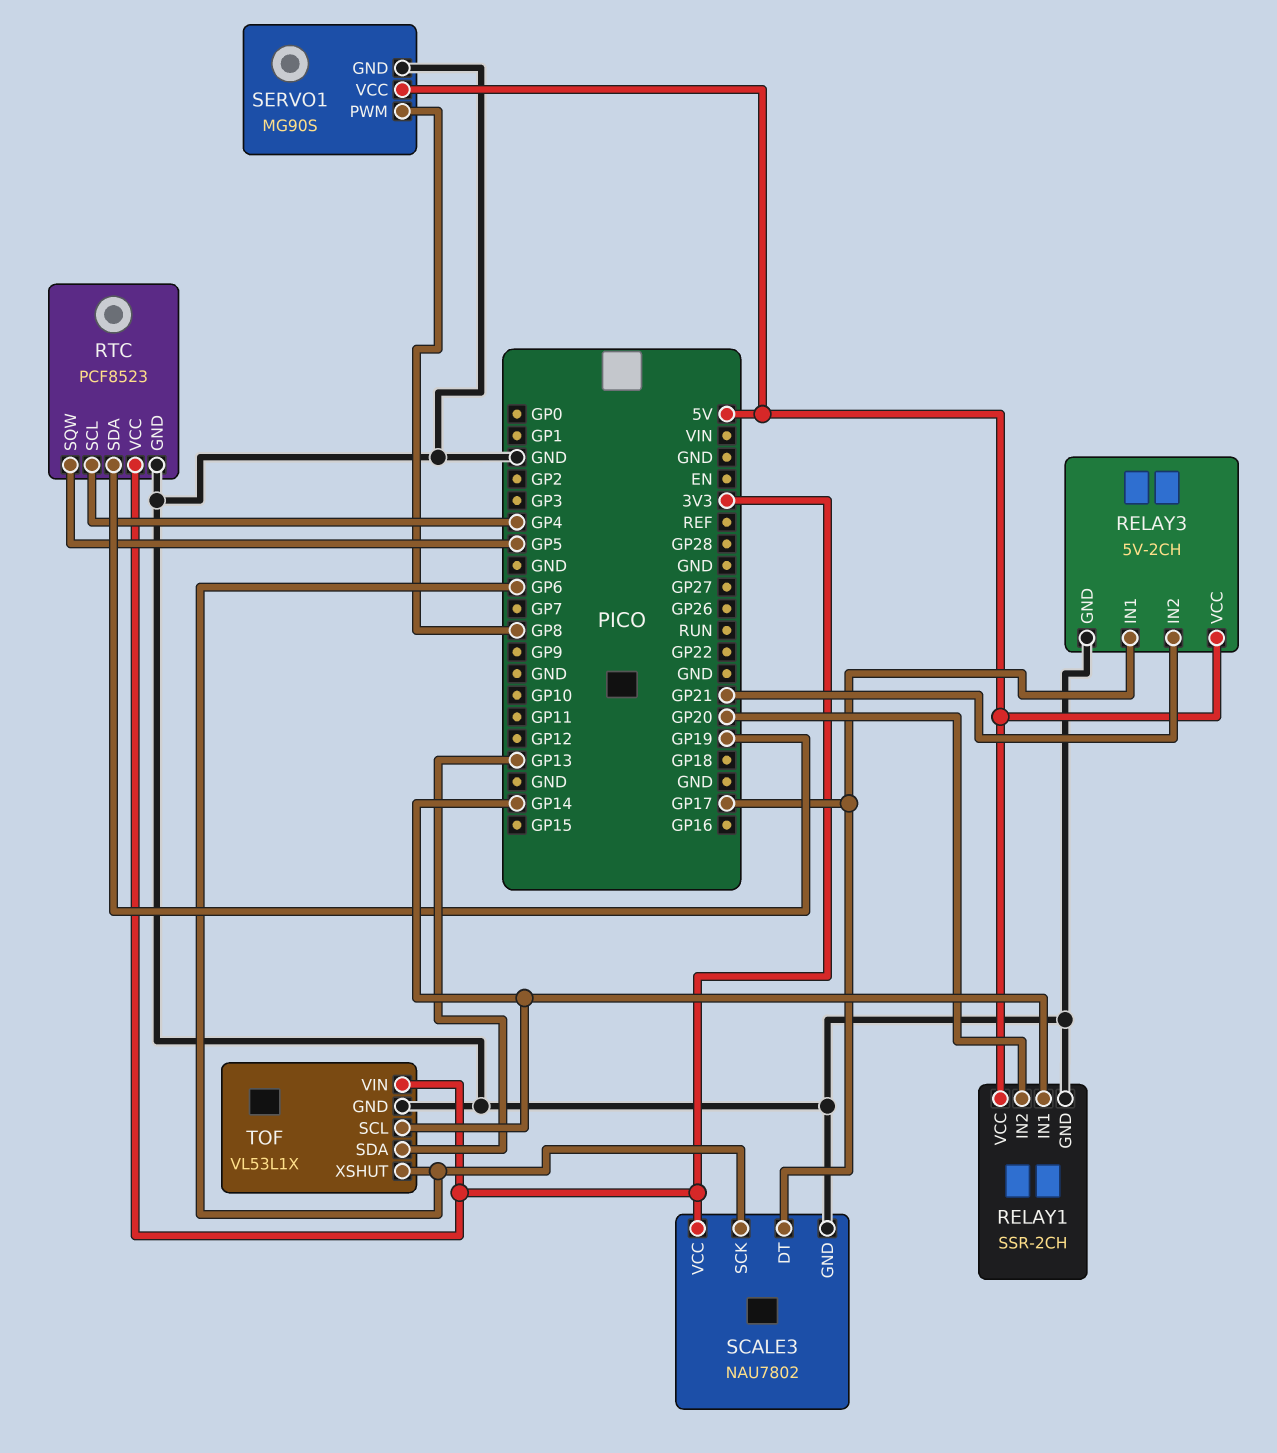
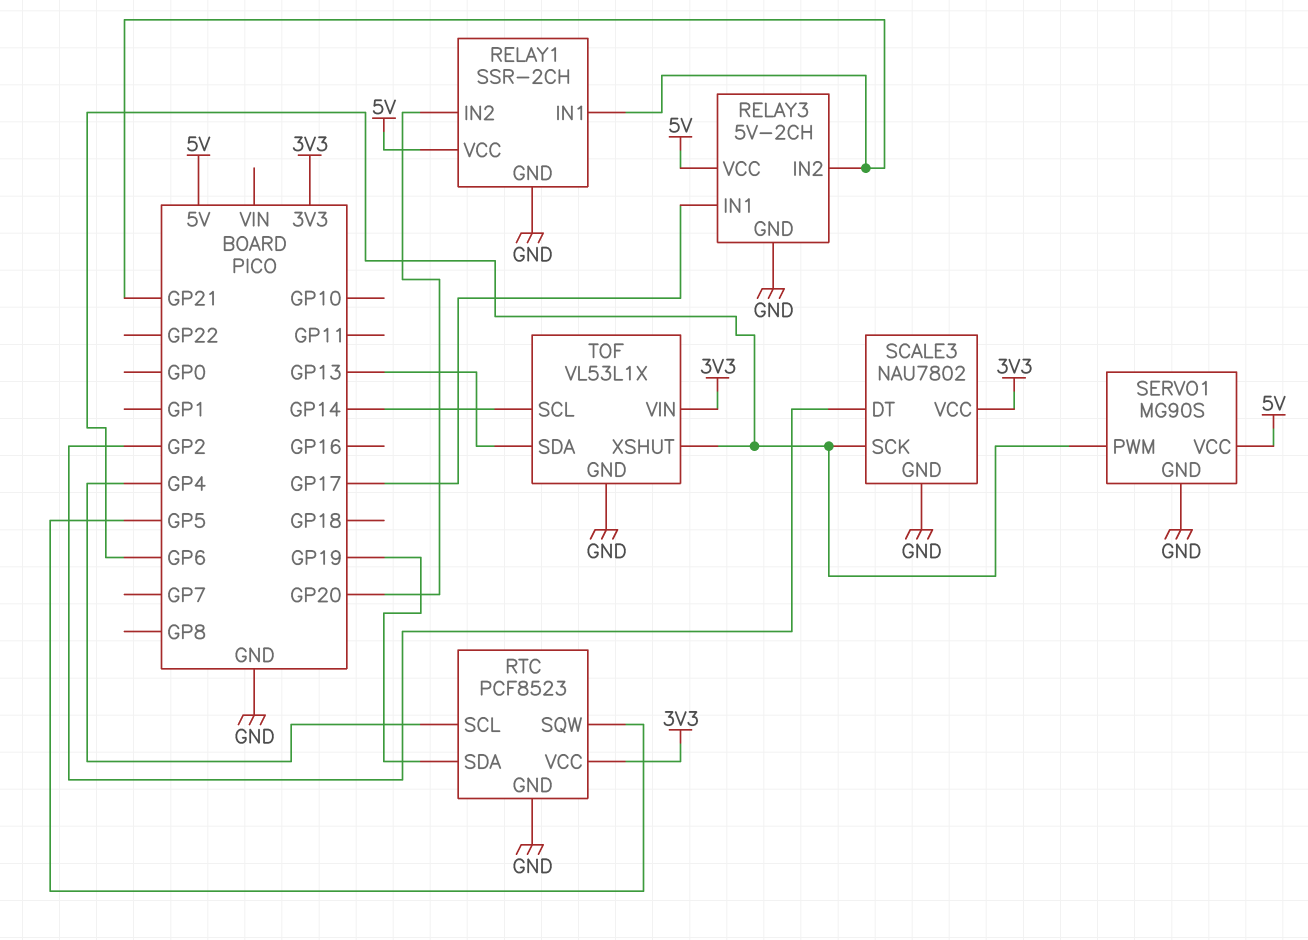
RELAY1 pin IN1: GP14 -> GP21
SCALE3 pin DT: GP17 -> GP2
SERVO1 pin PWM: GP8 -> GP6

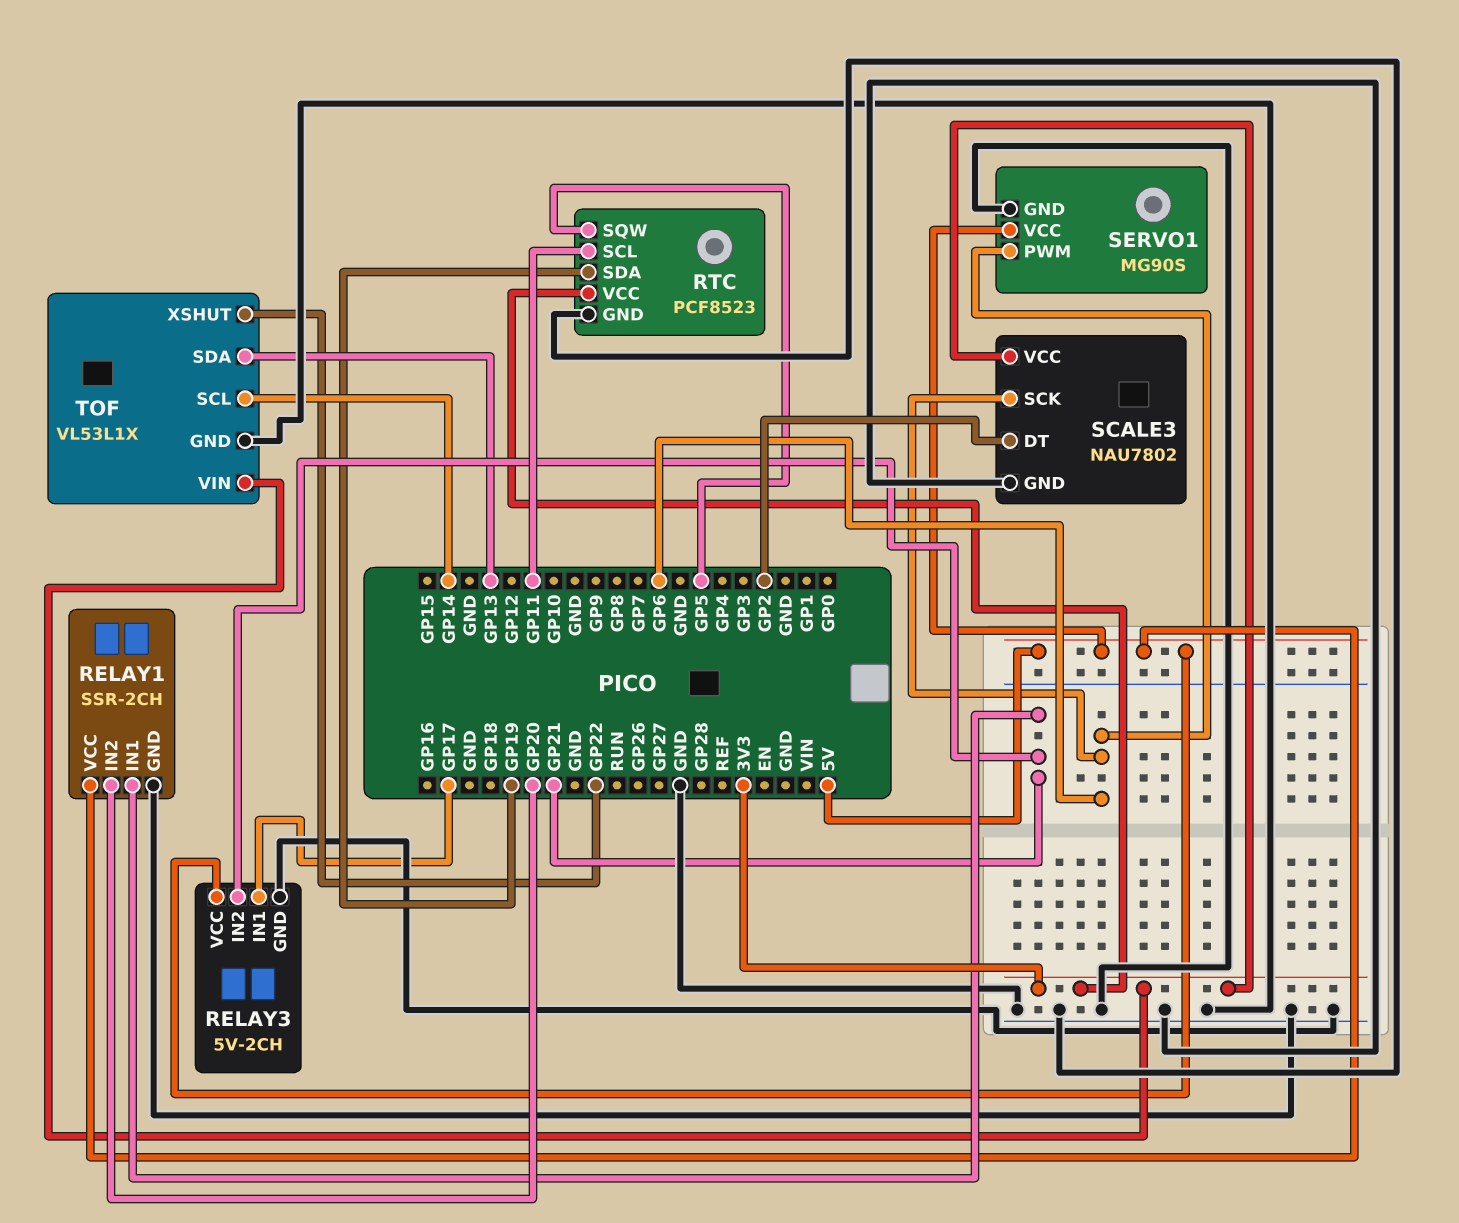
RTC pin SCL: GP4 -> GP11
TOF pin XSHUT: GP6 -> GP22

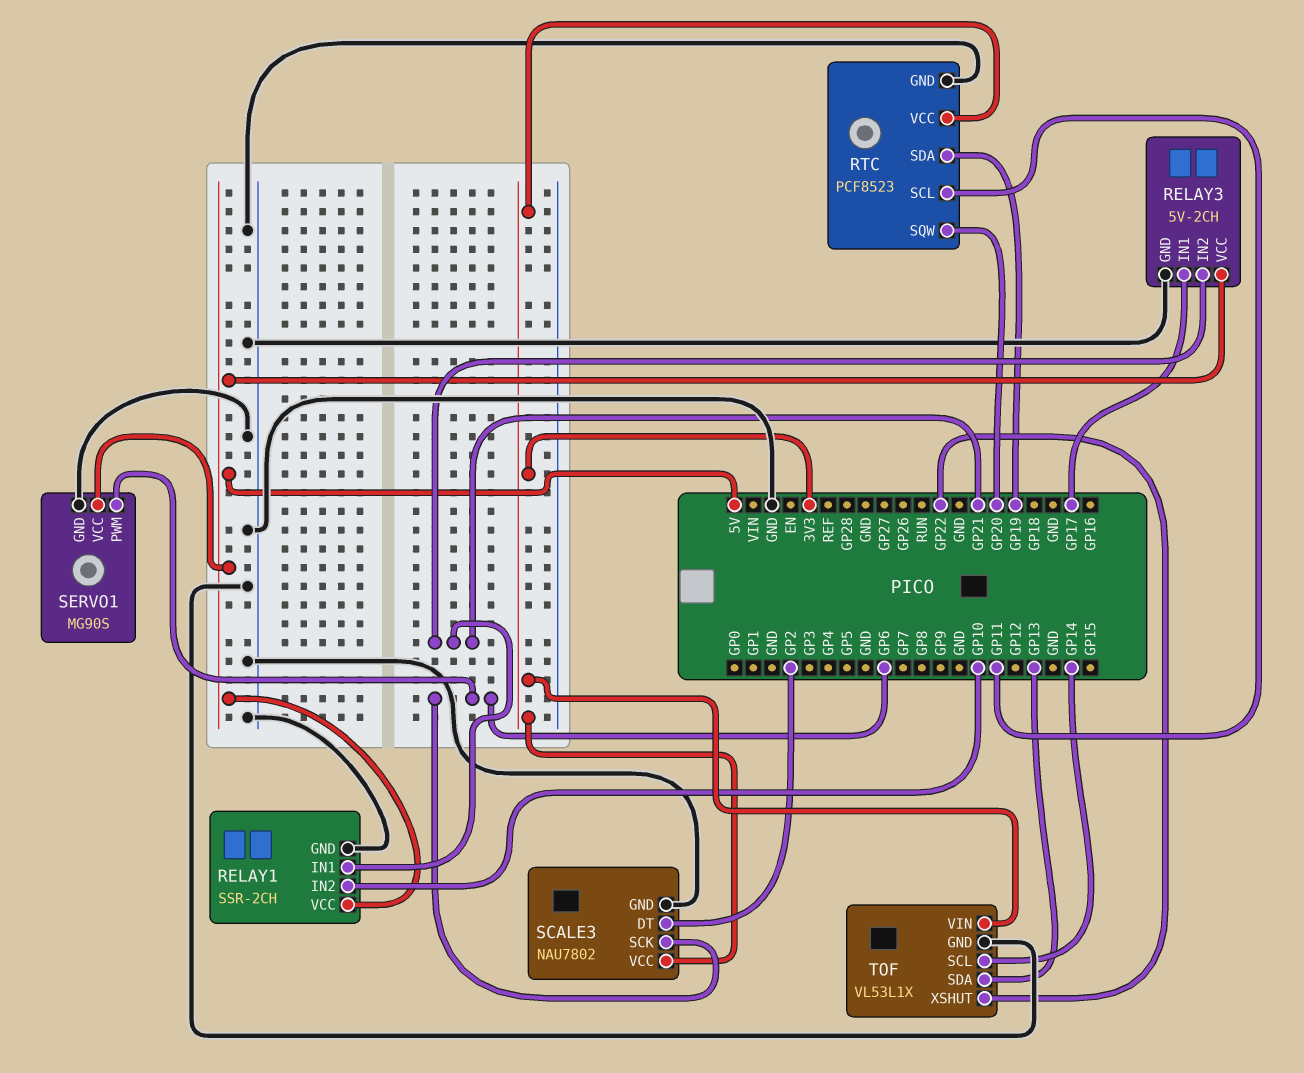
RELAY1 pin IN2: GP20 -> GP10
RTC pin SQW: GP5 -> GP20

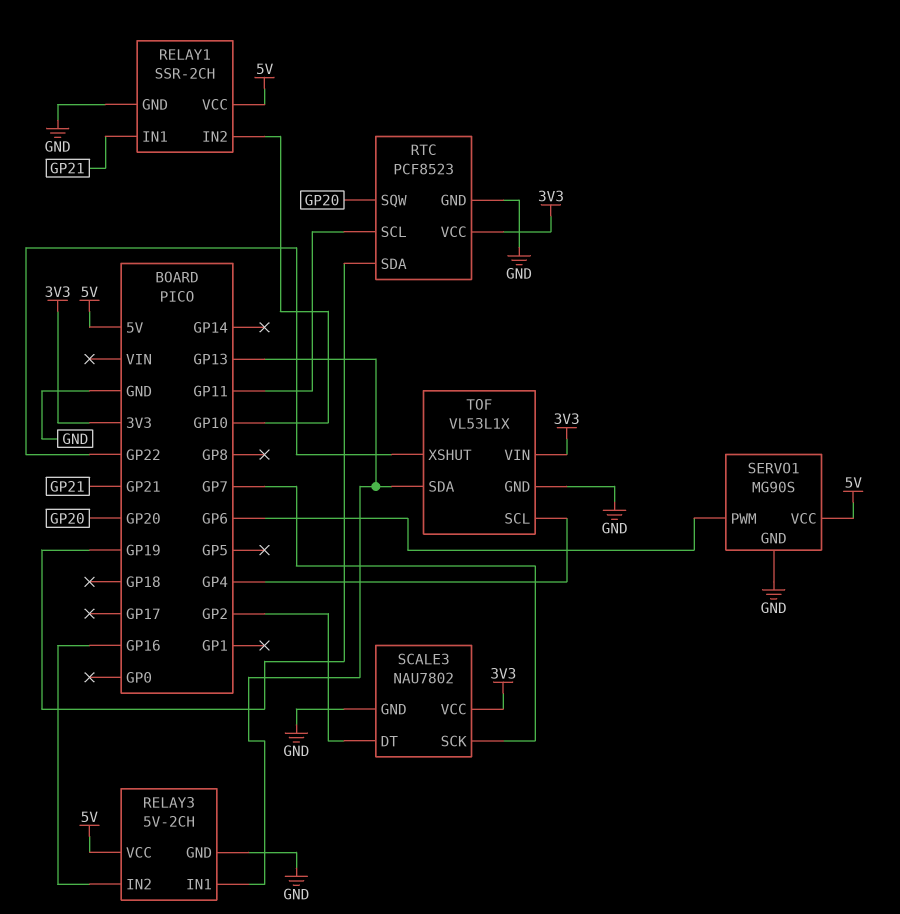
RELAY3 pin IN1: GP17 -> GP13
RELAY3 pin IN2: GP21 -> GP16
SCALE3 pin SCK: GP6 -> GP7
TOF pin SCL: GP14 -> GP4

